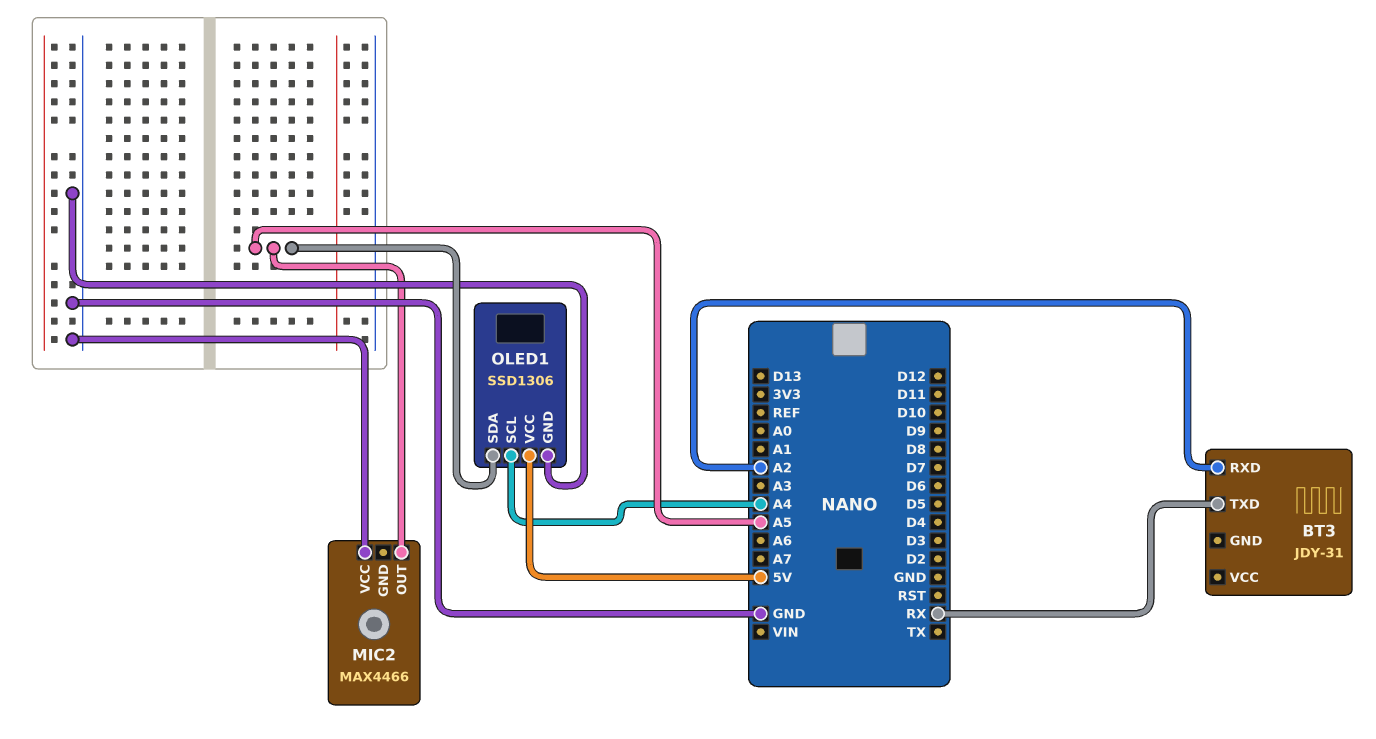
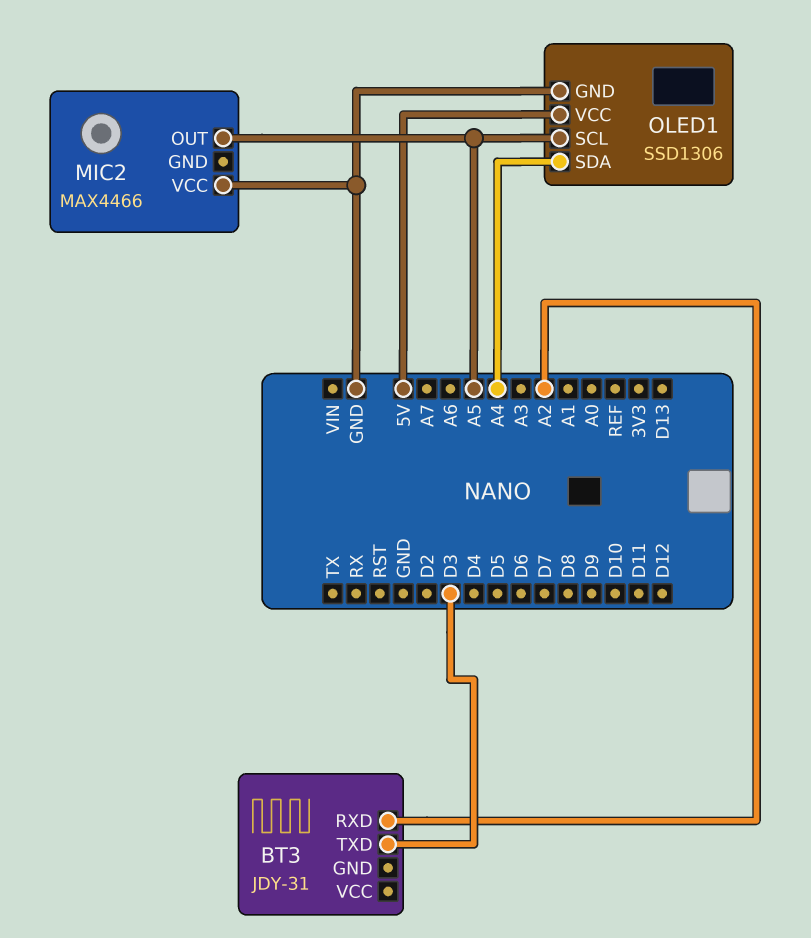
BT3 pin TXD: RX -> D3
OLED1 pin SCL: A4 -> A5
OLED1 pin SDA: A5 -> A4

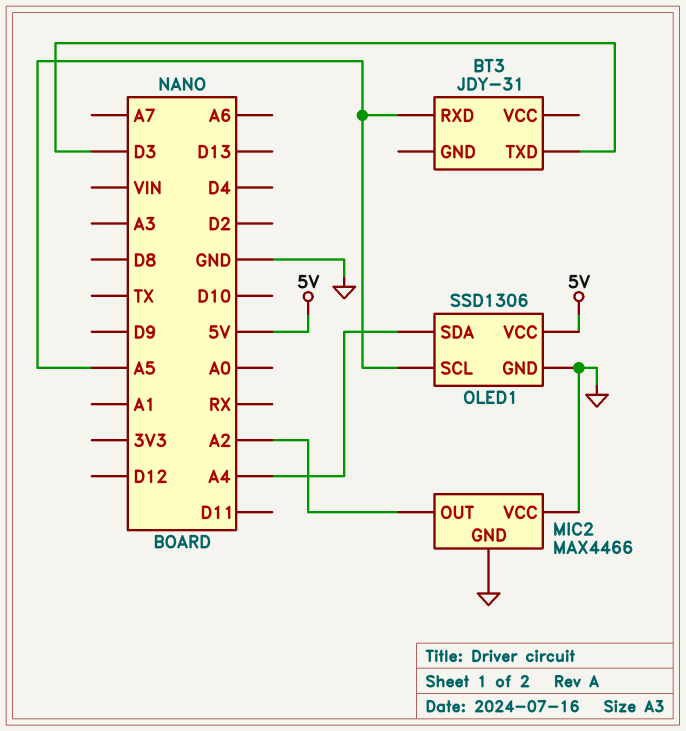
BT3 pin RXD: A2 -> A5
MIC2 pin GND: none -> GND
MIC2 pin OUT: A5 -> A2

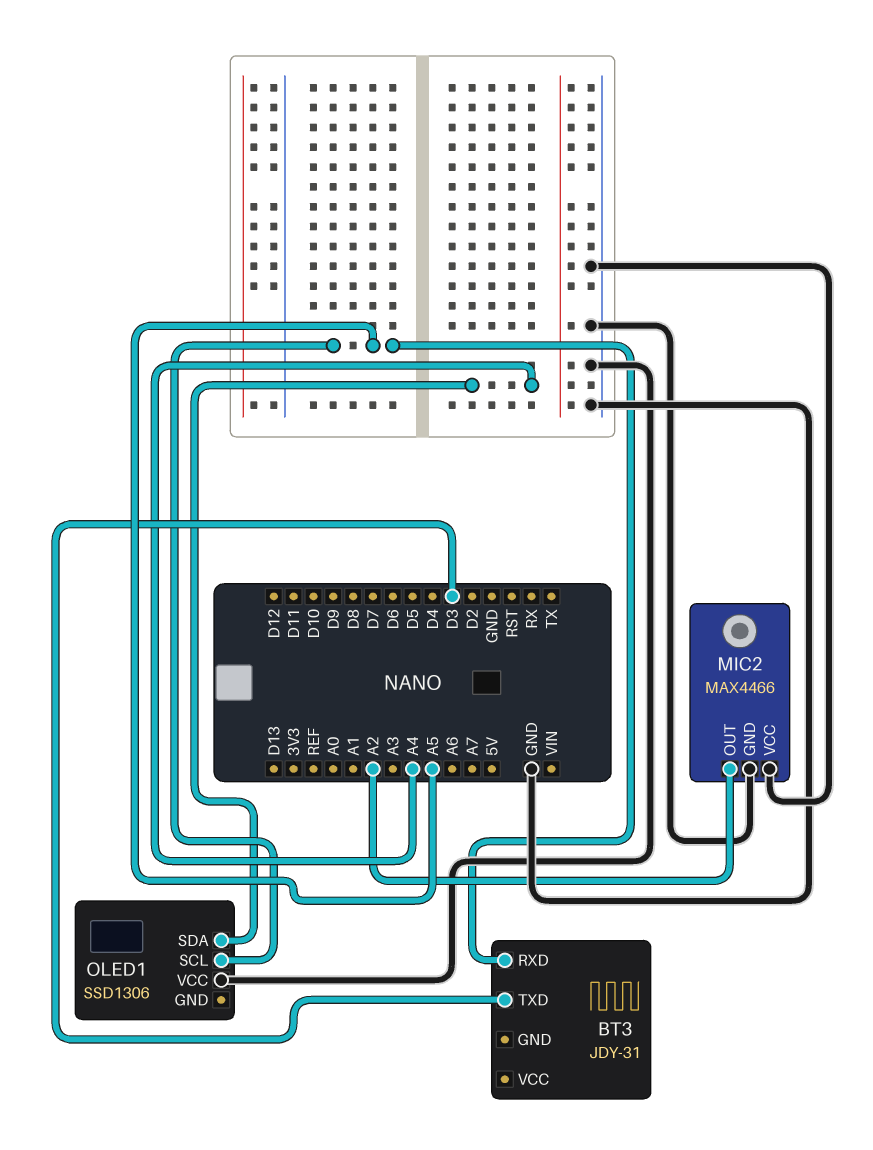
OLED1 pin GND: GND -> none
OLED1 pin VCC: 5V -> GND

